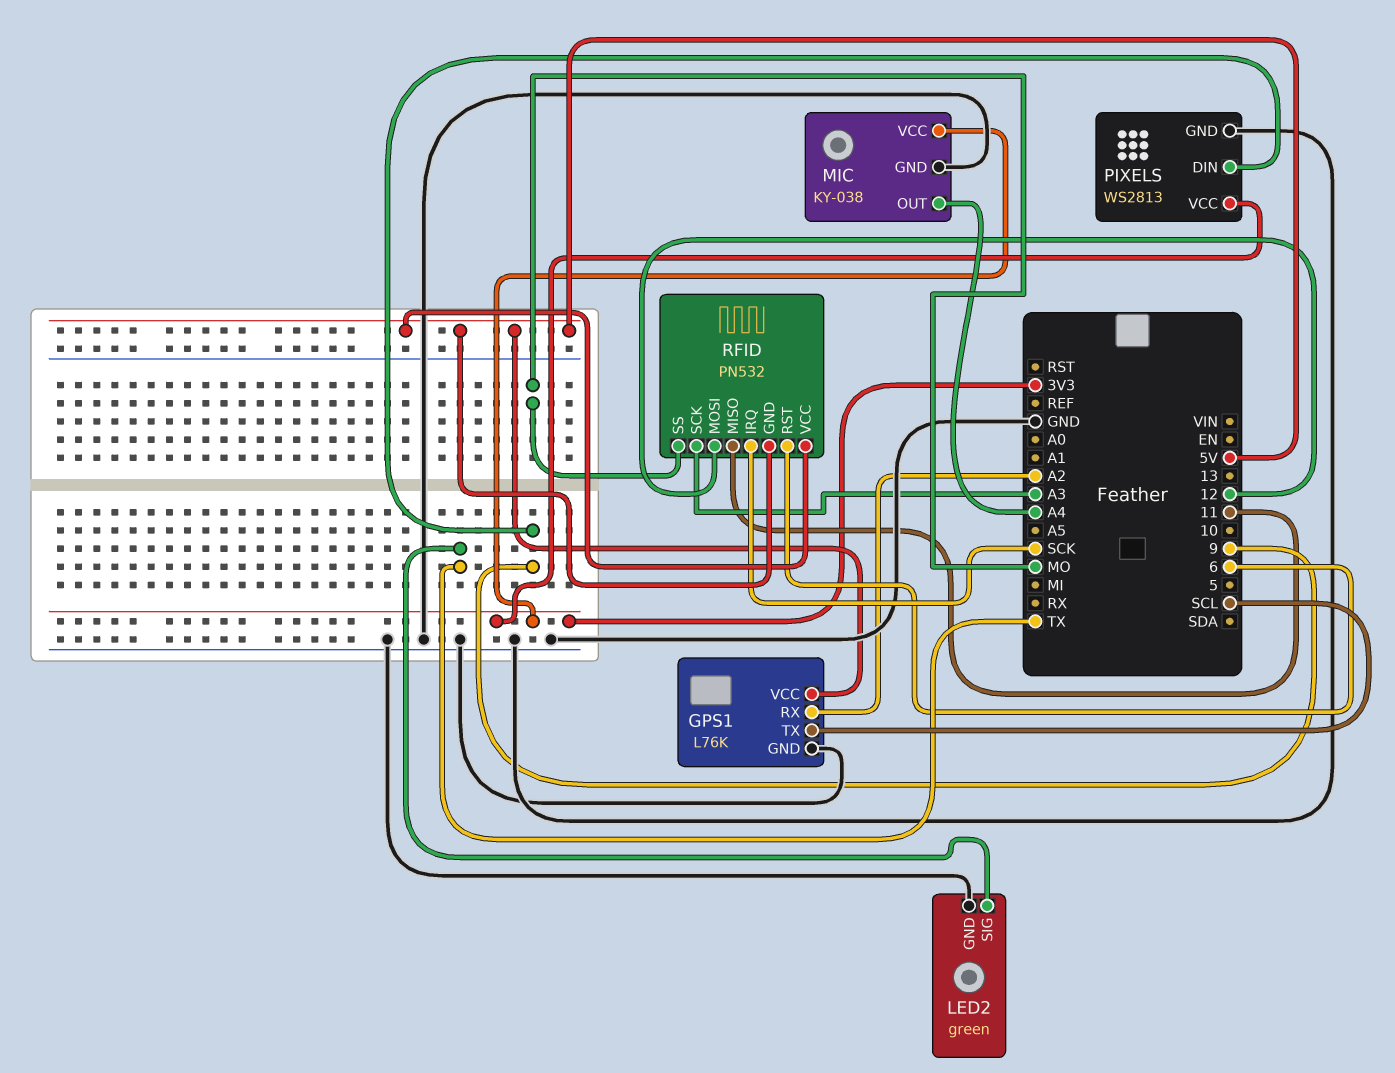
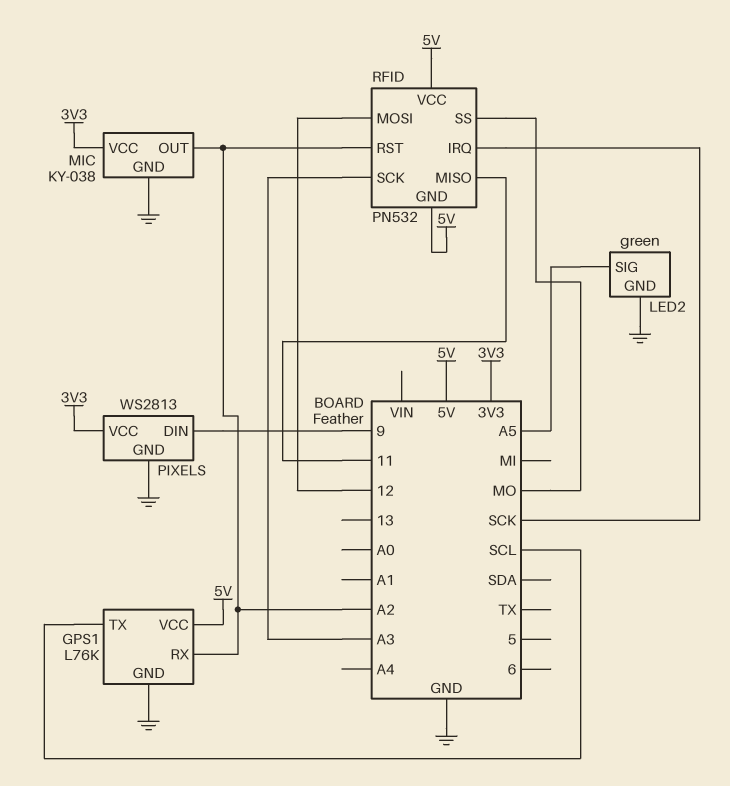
LED2 pin SIG: TX -> A5
MIC pin OUT: A4 -> A2
RFID pin RST: 6 -> A2

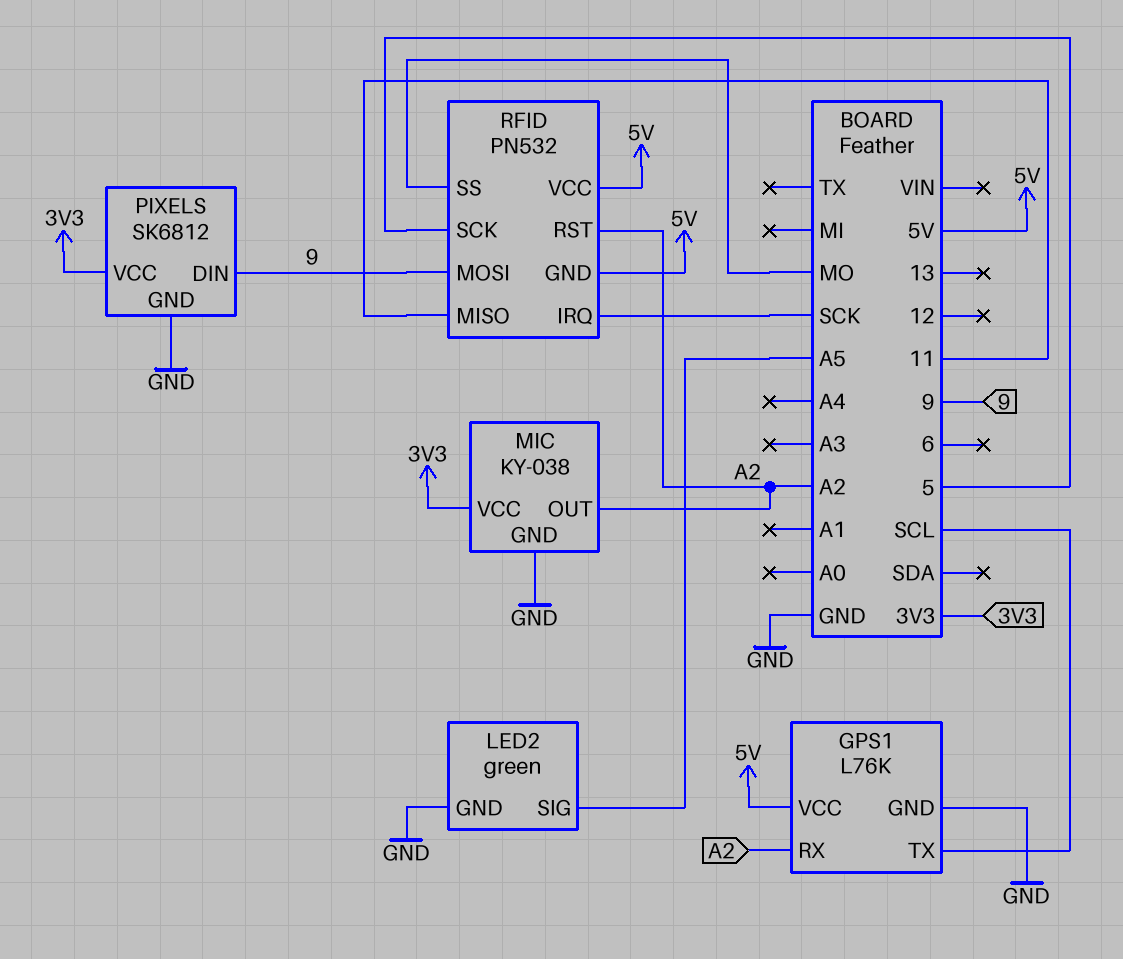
PIXELS: WS2813 -> SK6812
RFID pin MOSI: 12 -> 9
RFID pin SCK: A3 -> 5

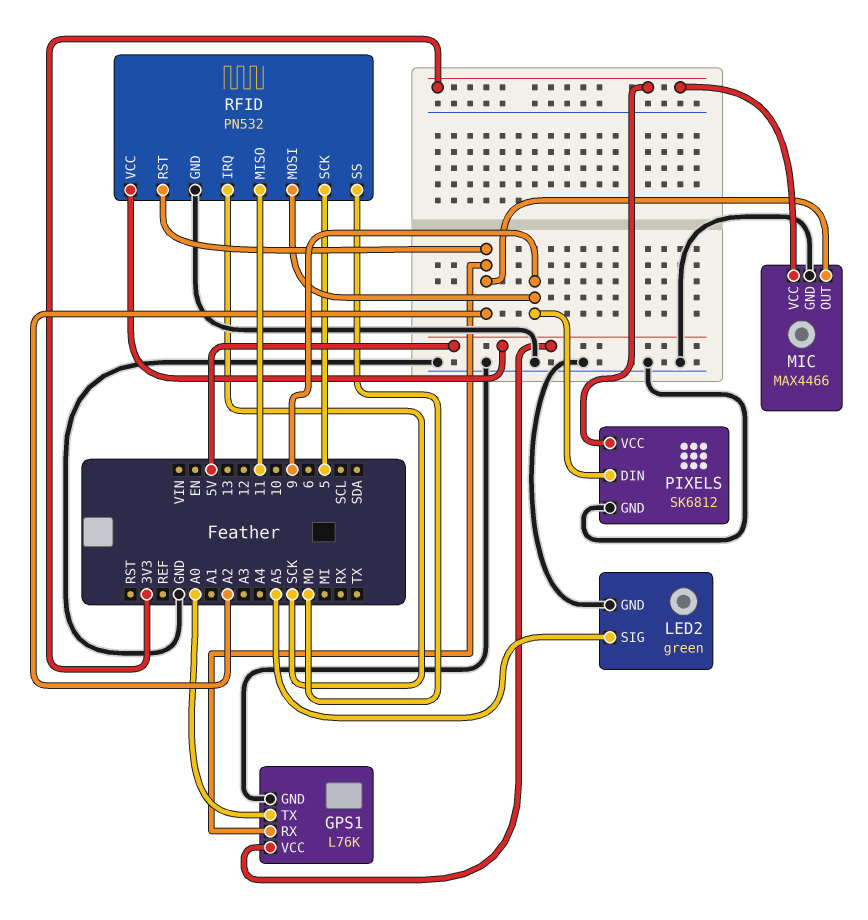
GPS1 pin TX: SCL -> A0
MIC: KY-038 -> MAX4466
RFID pin GND: 5V -> GND

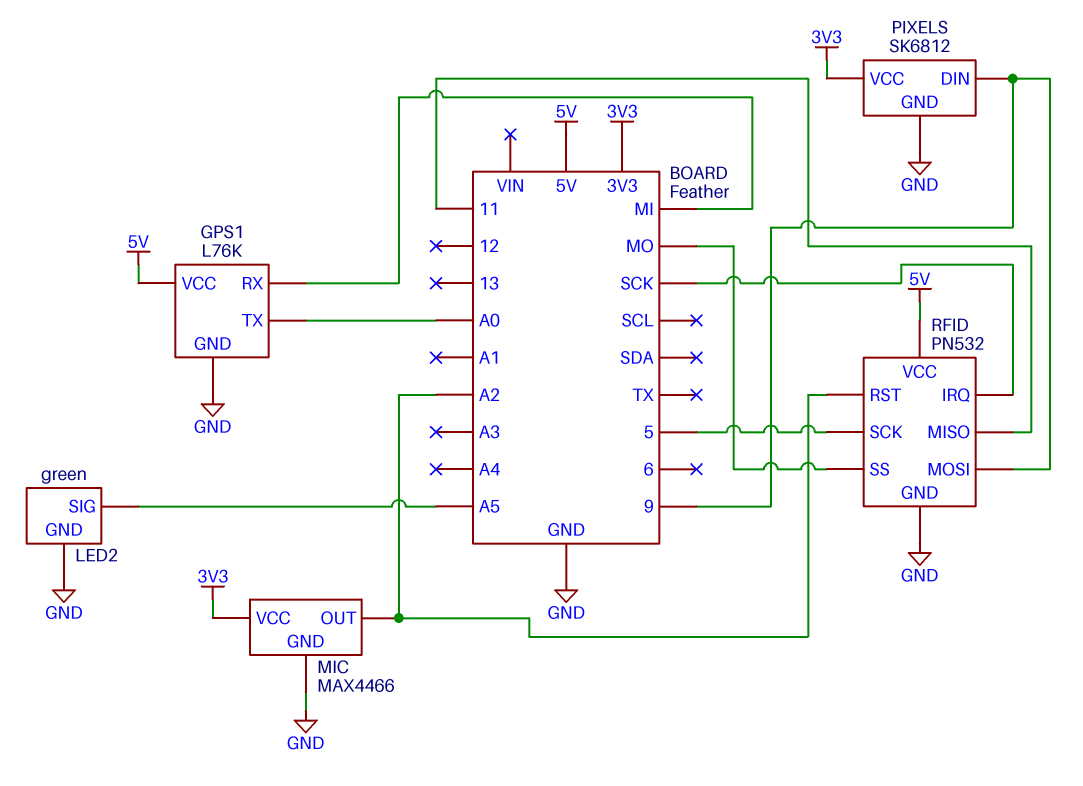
GPS1 pin RX: A2 -> MI

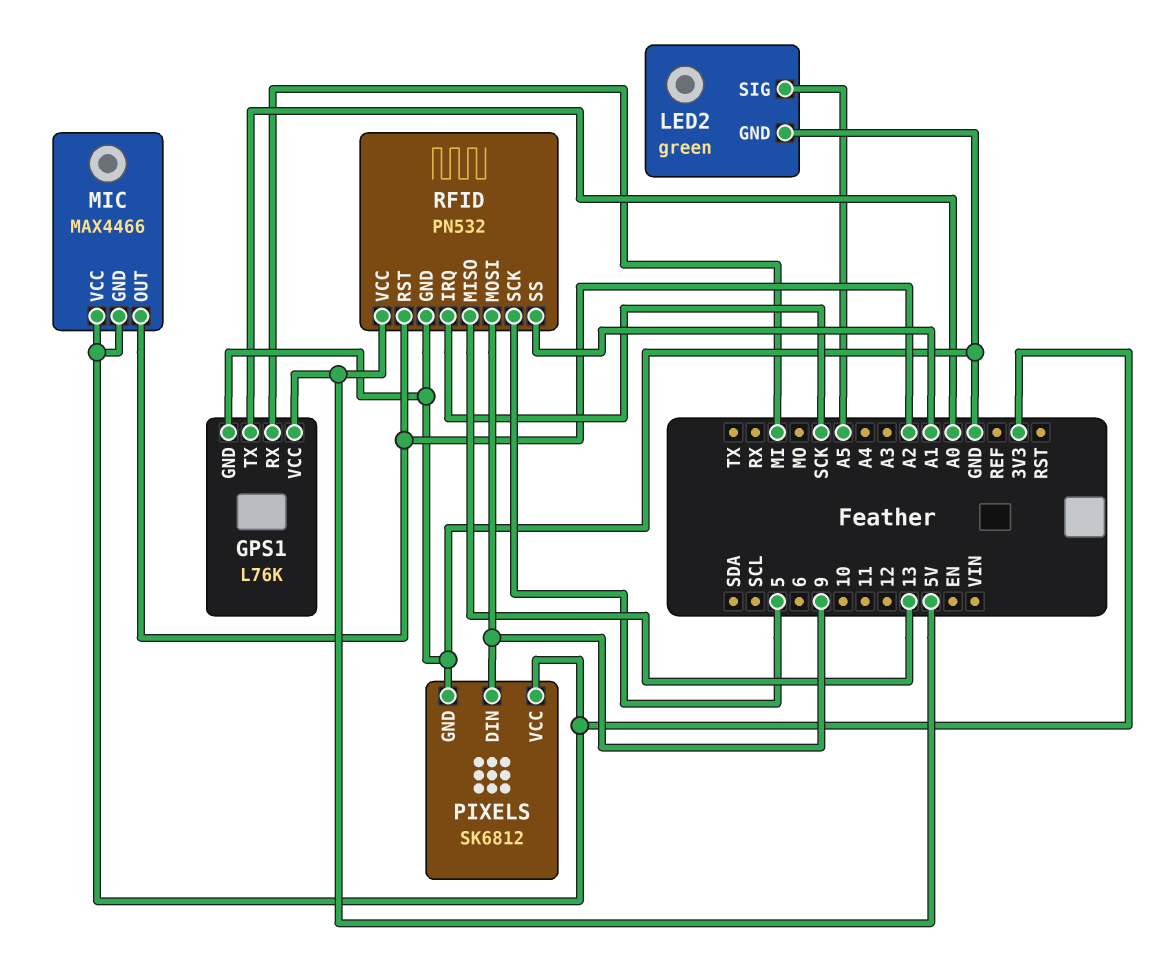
MIC pin GND: GND -> 3V3
RFID pin MISO: 11 -> 13
RFID pin SS: MO -> A1

